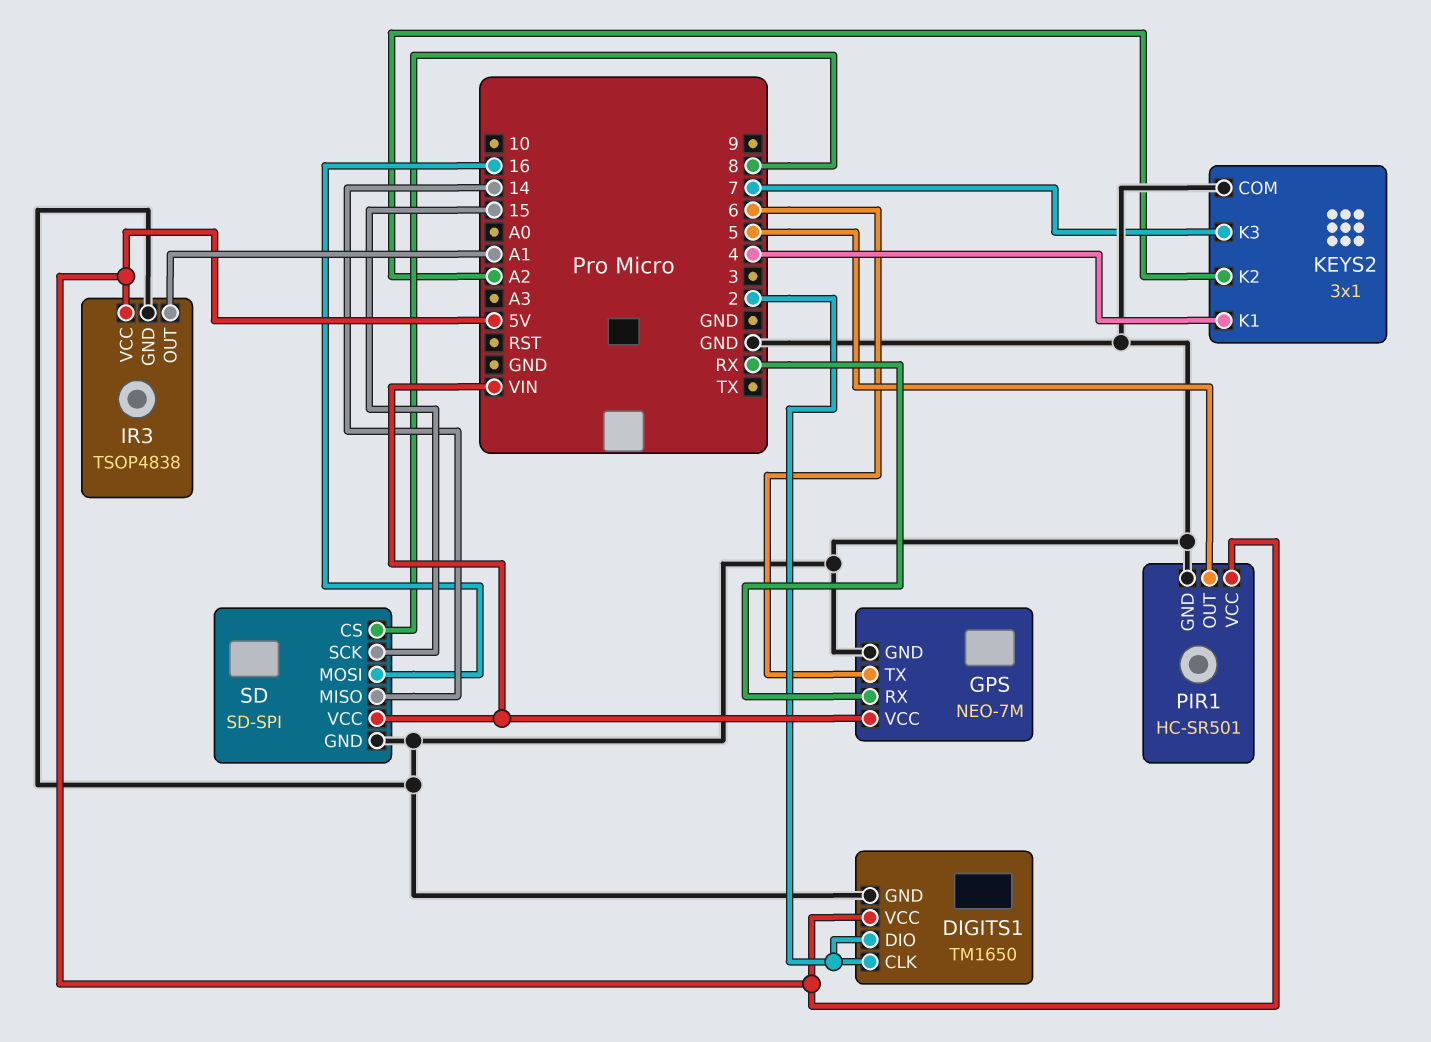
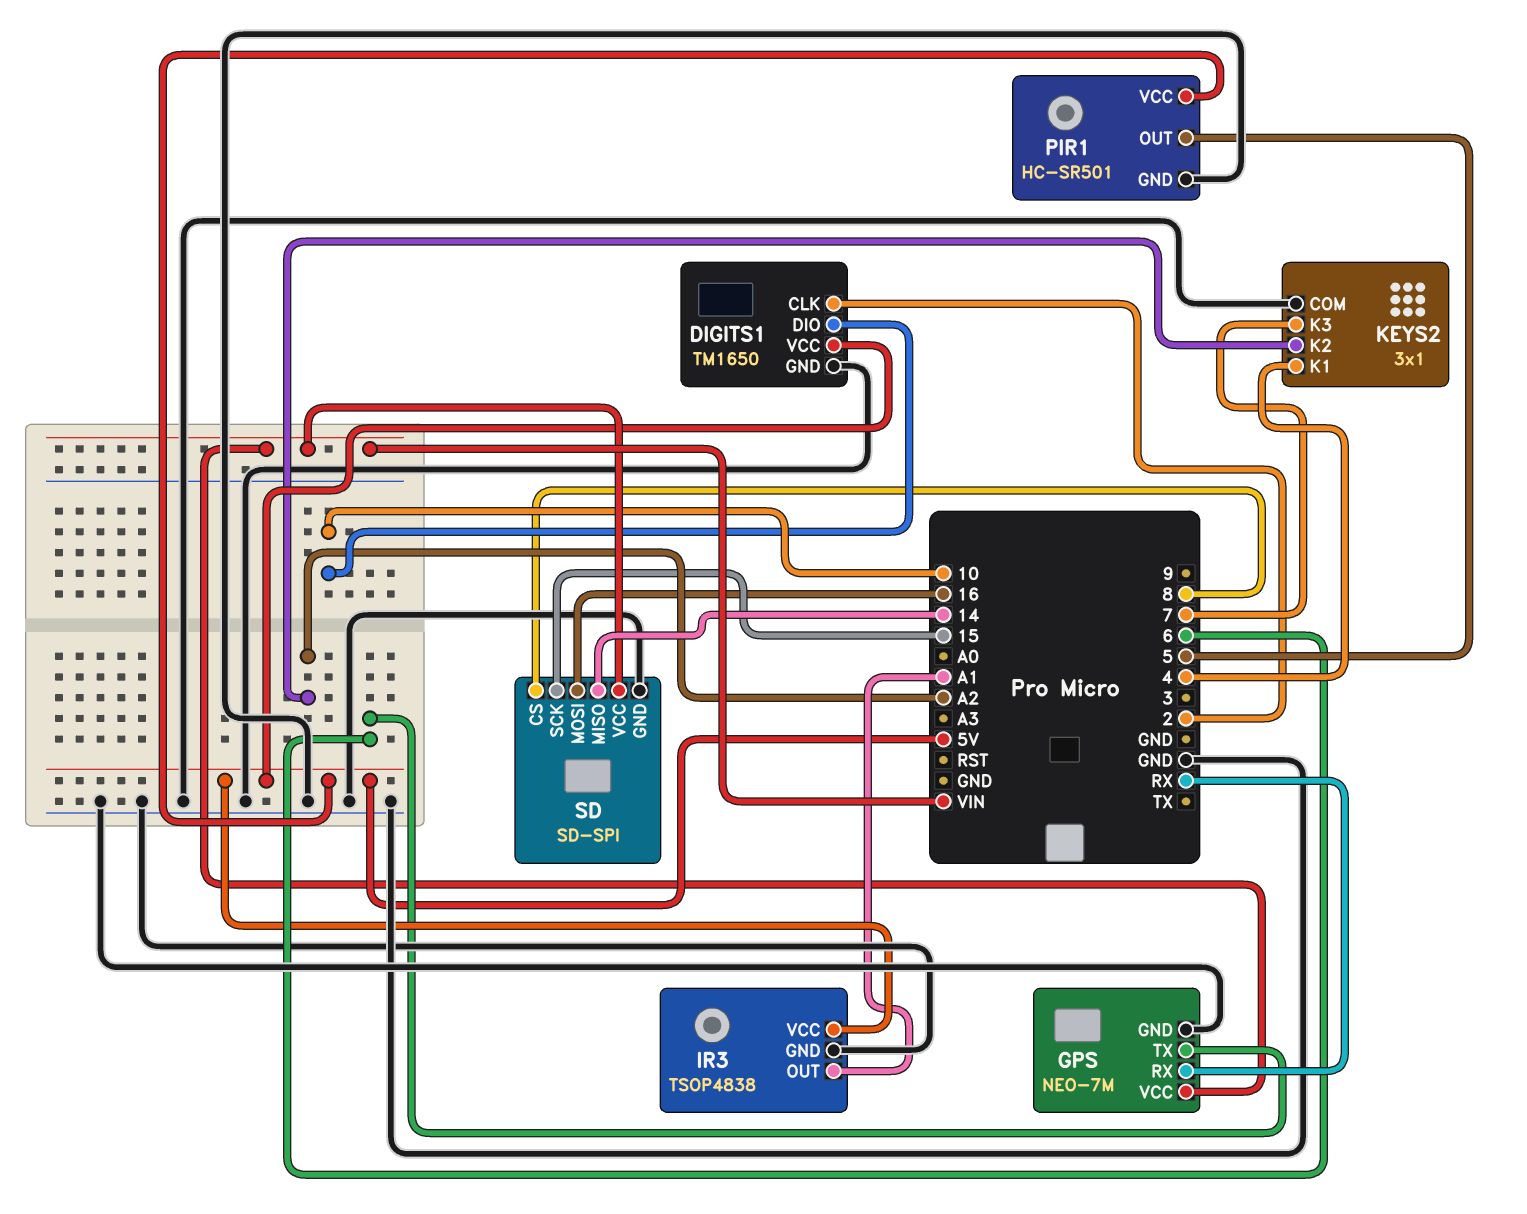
DIGITS1 pin DIO: 2 -> 10

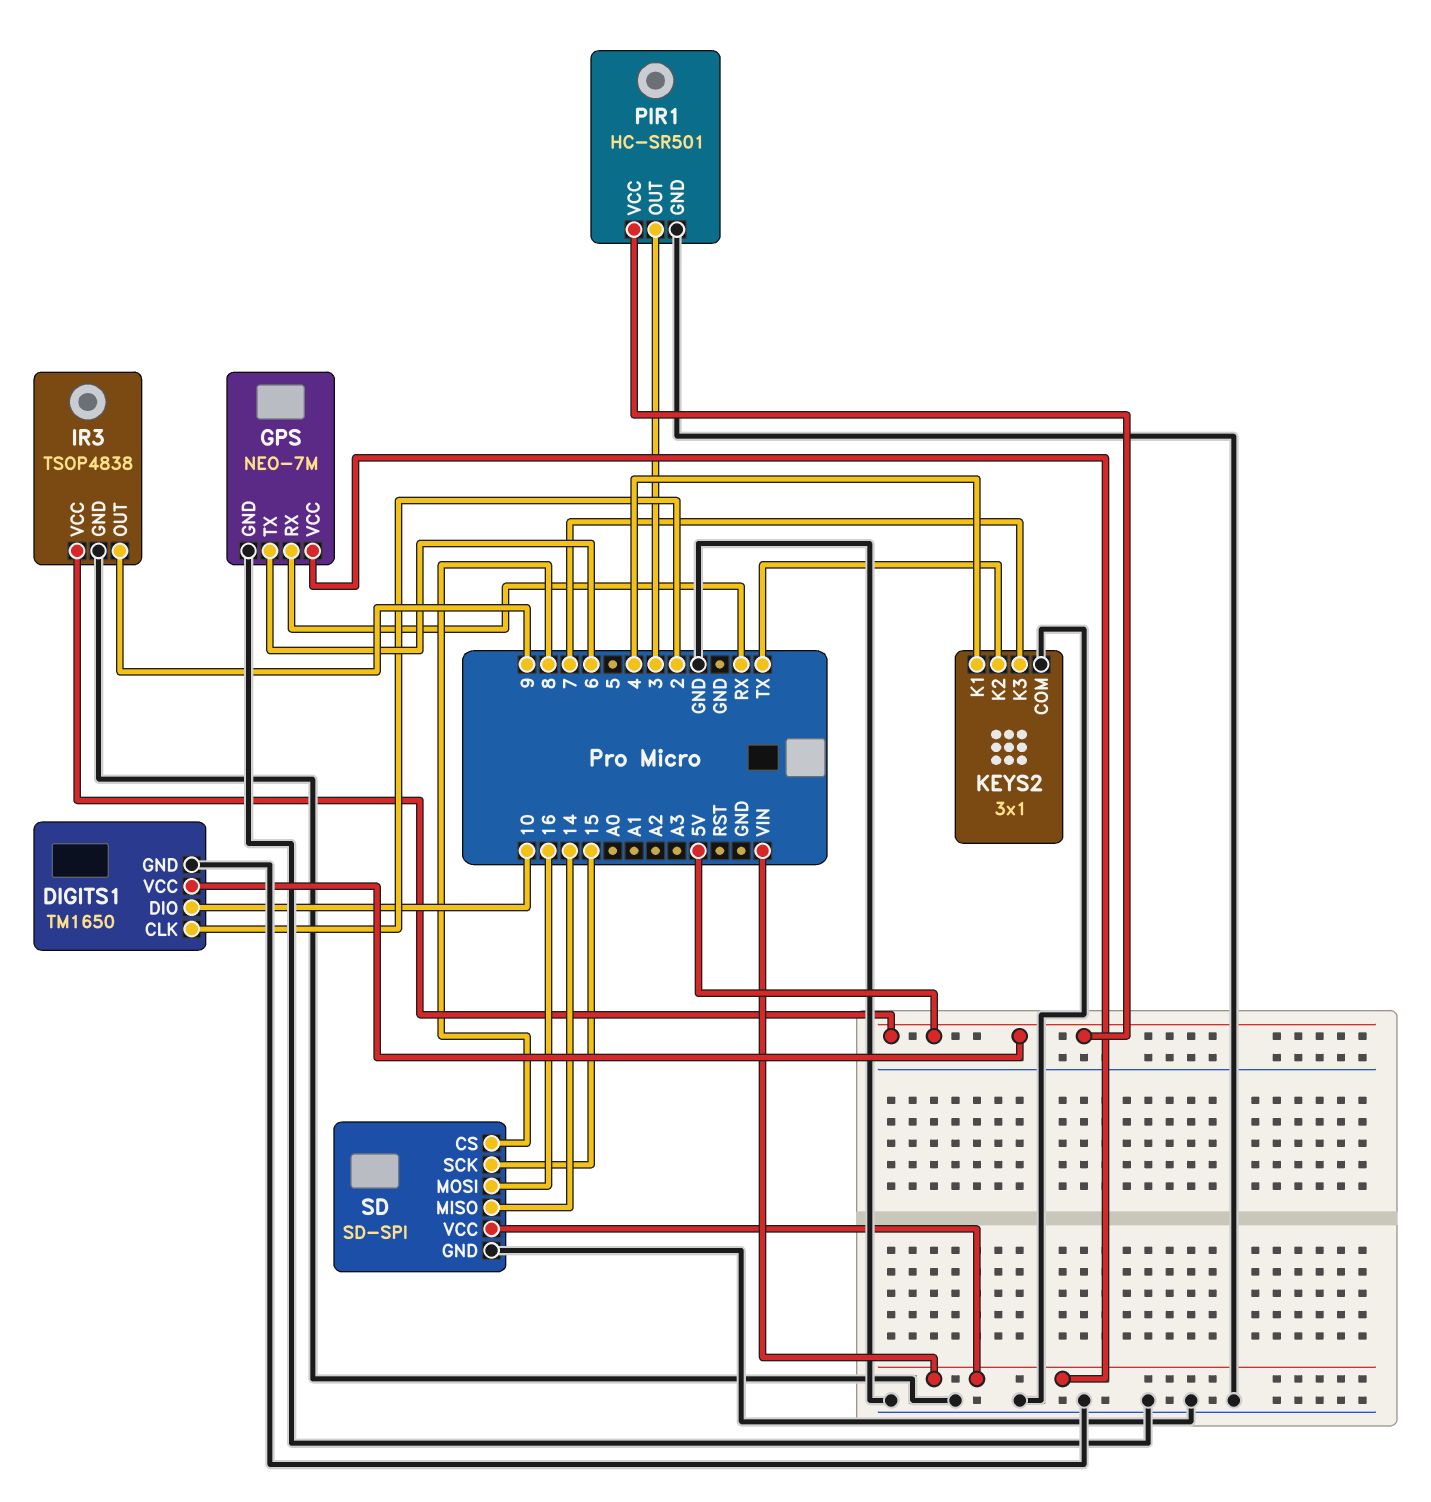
IR3 pin OUT: A1 -> 9
KEYS2 pin K2: A2 -> TX
PIR1 pin OUT: 5 -> 3

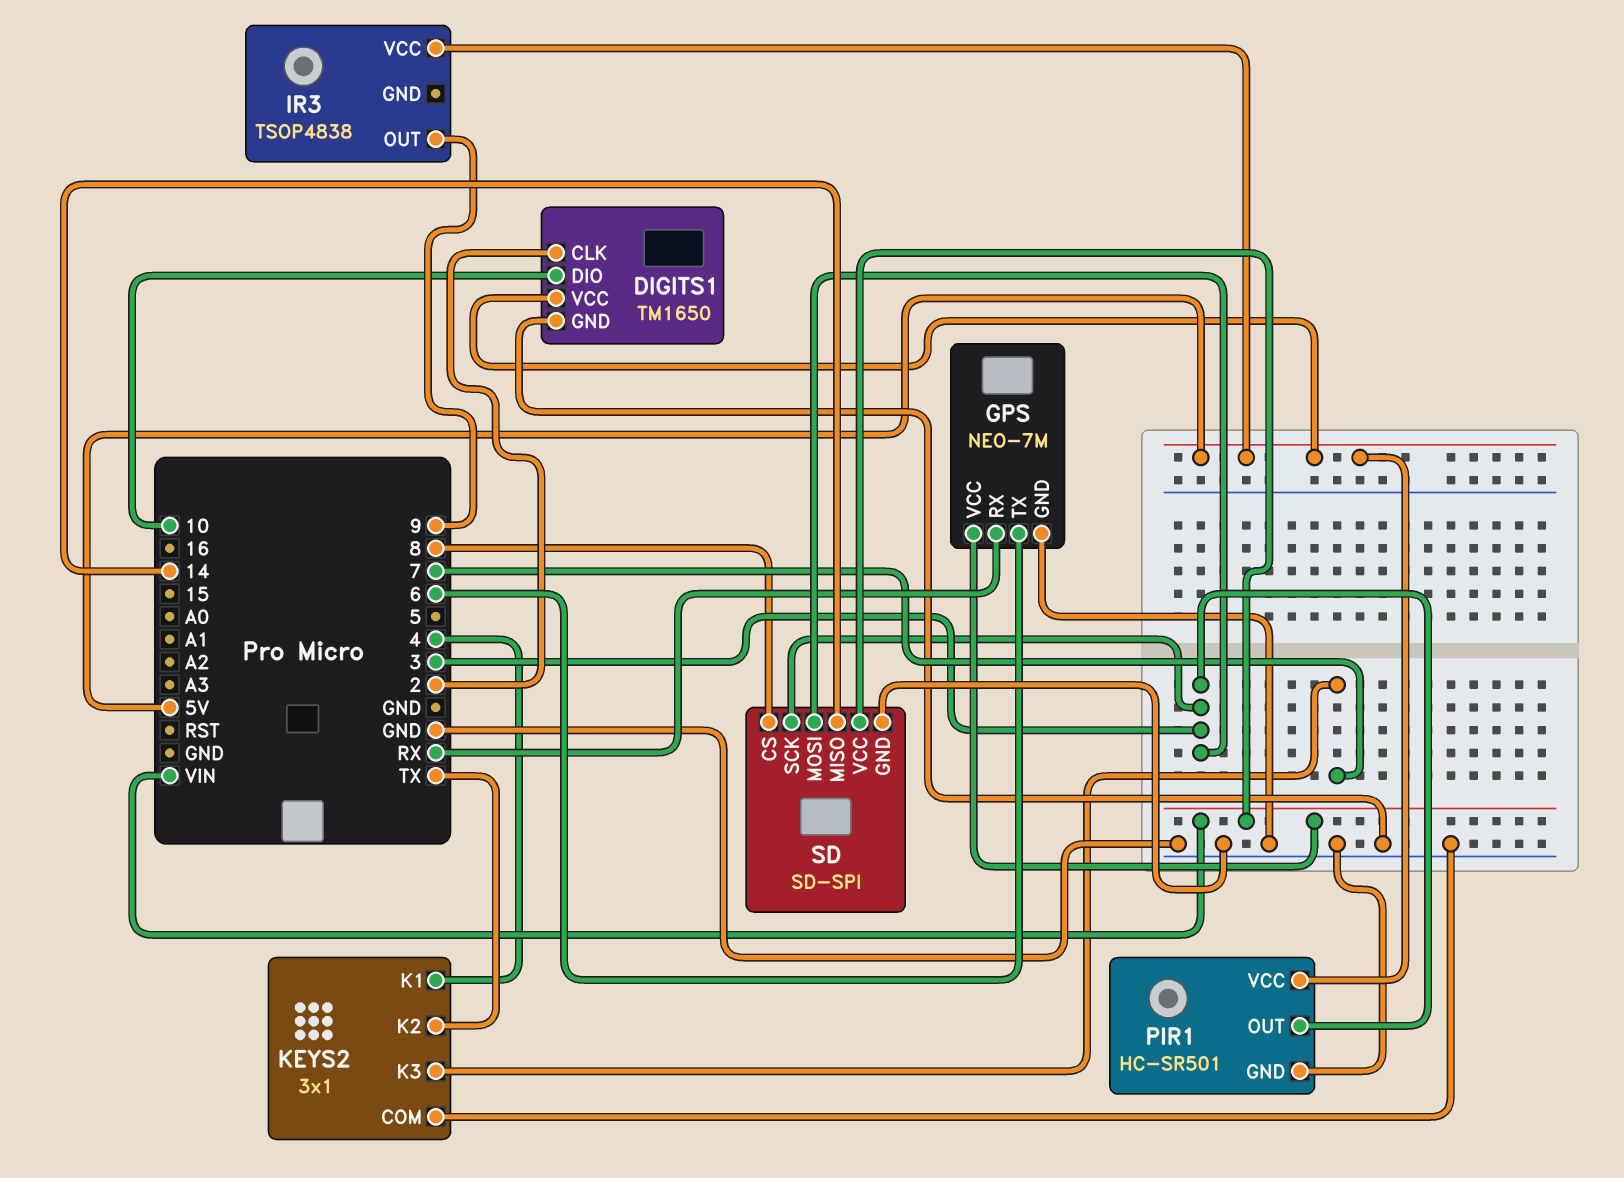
IR3 pin GND: GND -> none
SD pin MOSI: 16 -> 3
SD pin SCK: 15 -> 3

